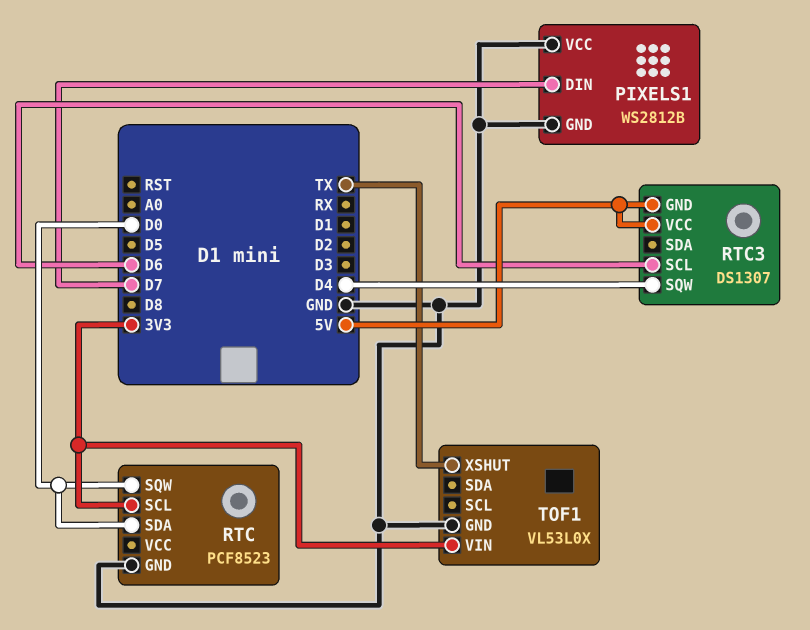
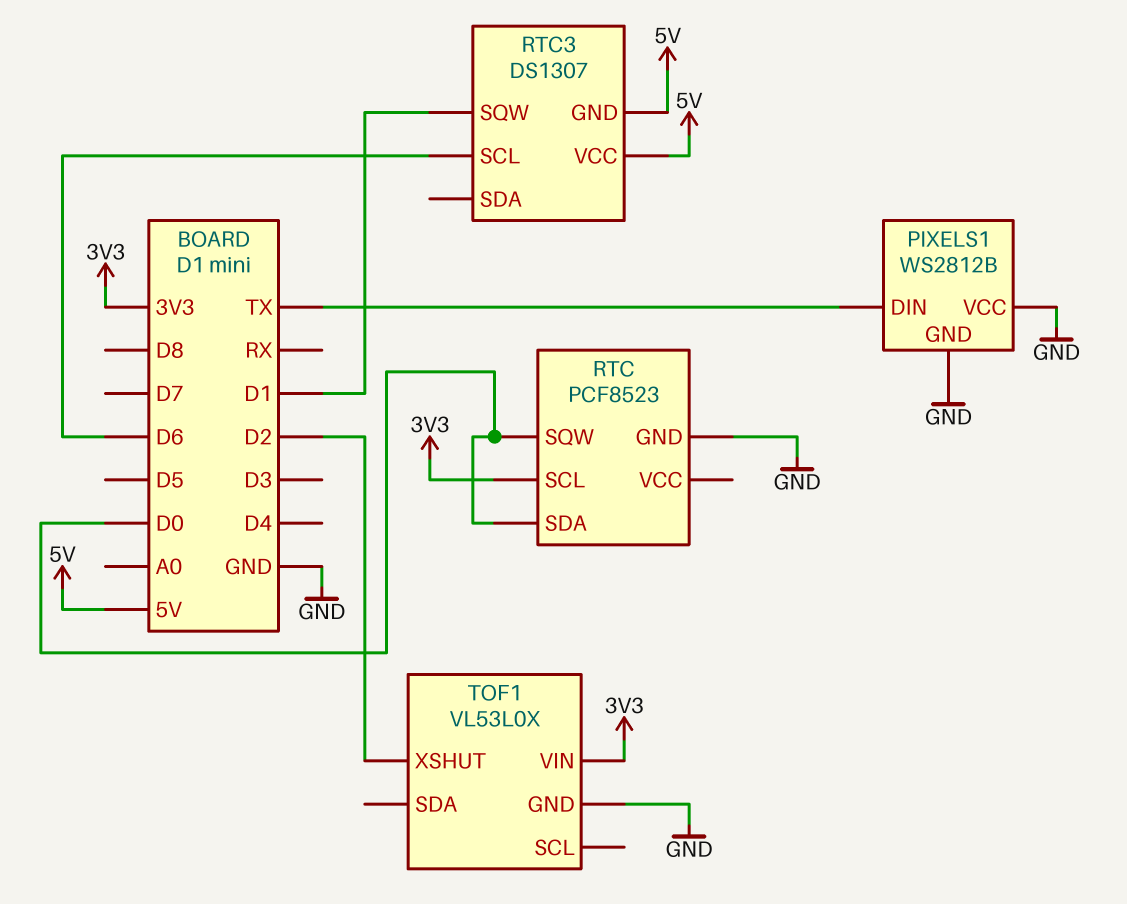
PIXELS1 pin DIN: D7 -> TX
RTC3 pin SQW: D4 -> D1
TOF1 pin XSHUT: TX -> D2

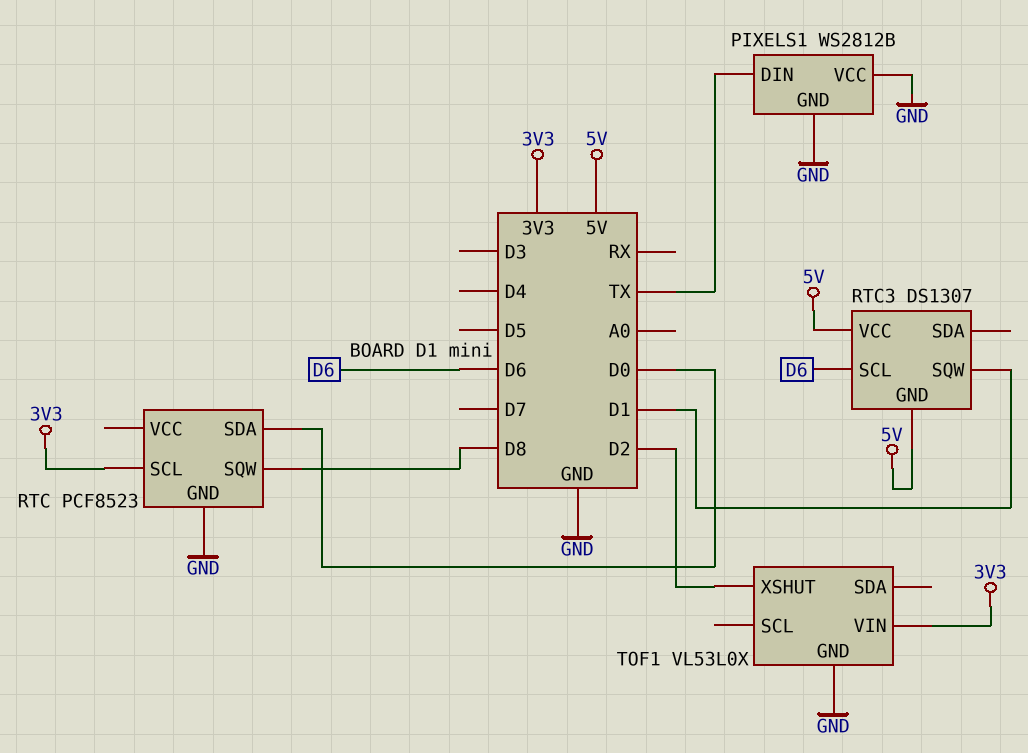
RTC pin SQW: D0 -> D8

